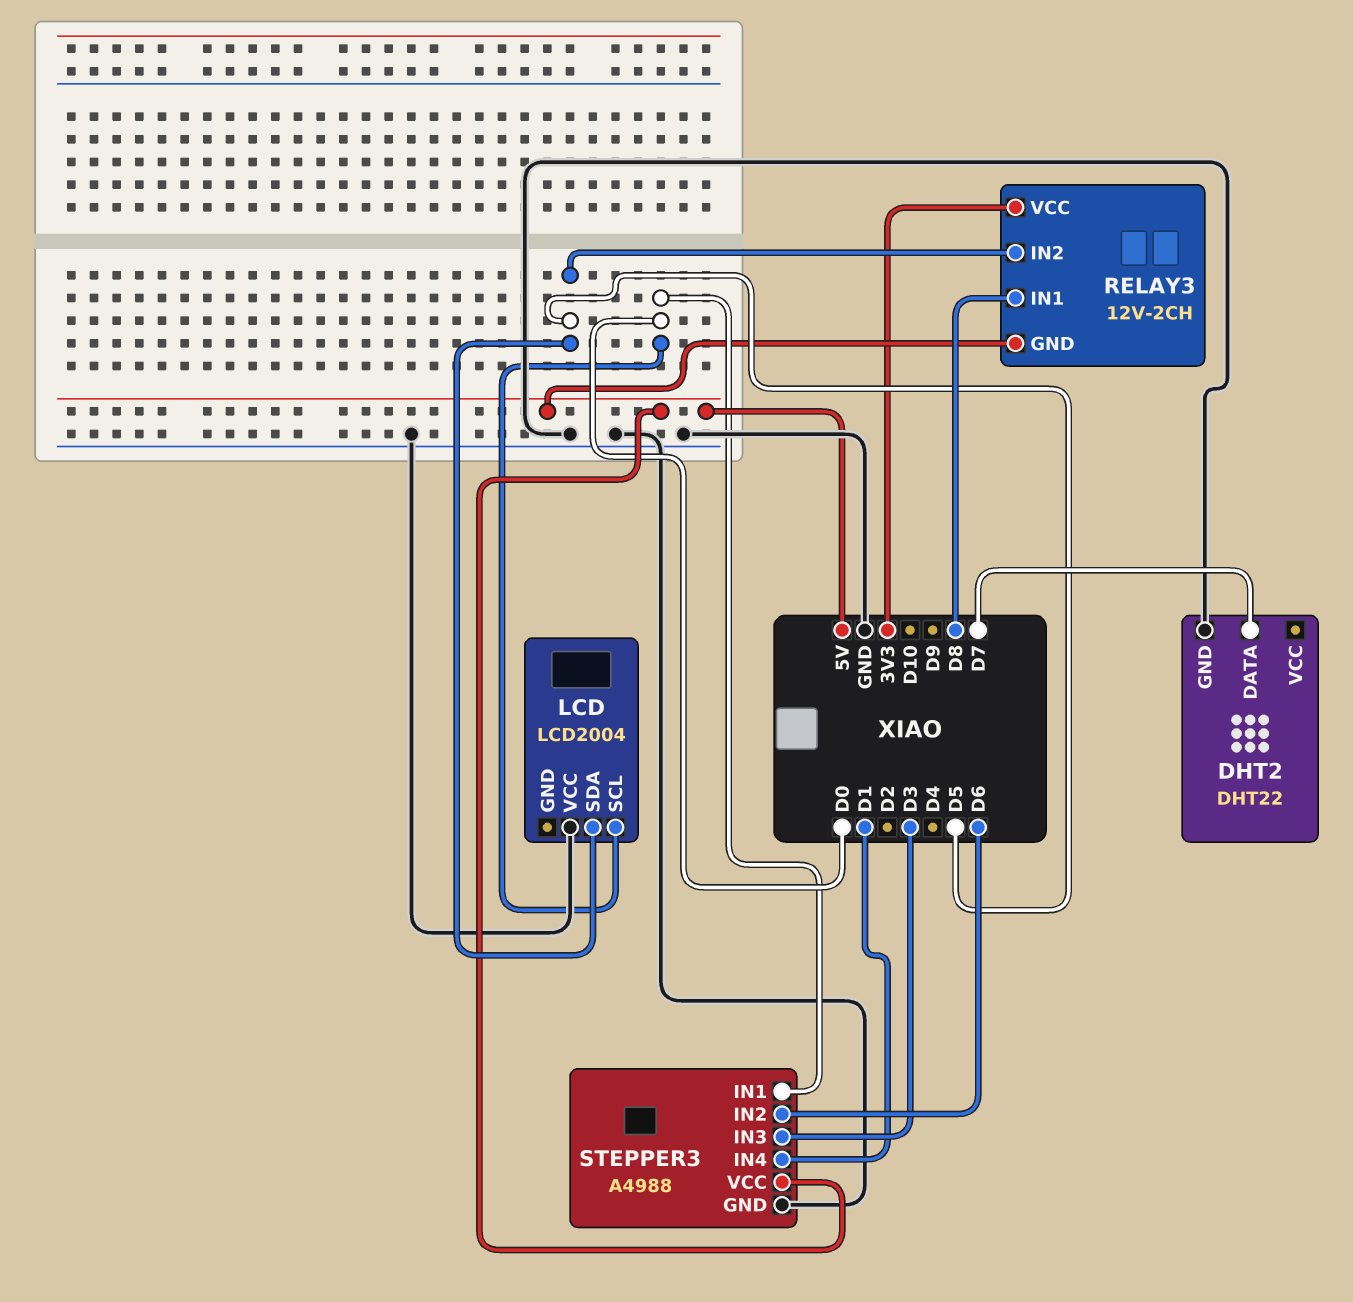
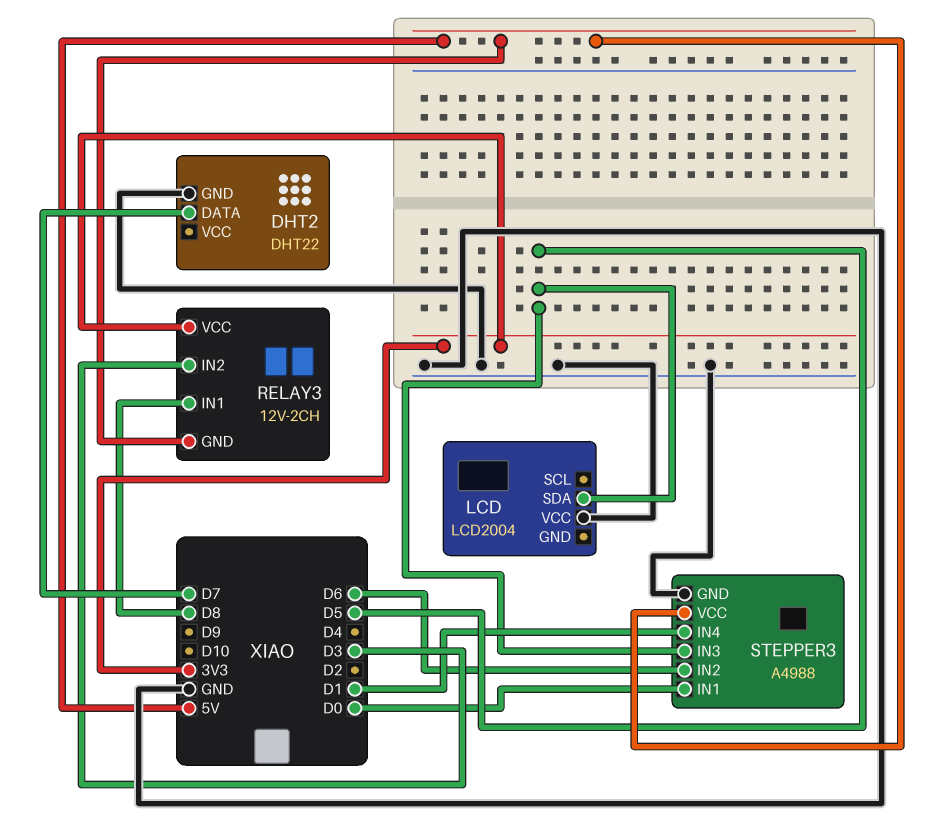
LCD pin SCL: D0 -> none
RELAY3 pin IN2: D5 -> D3
STEPPER3 pin IN3: D3 -> D5

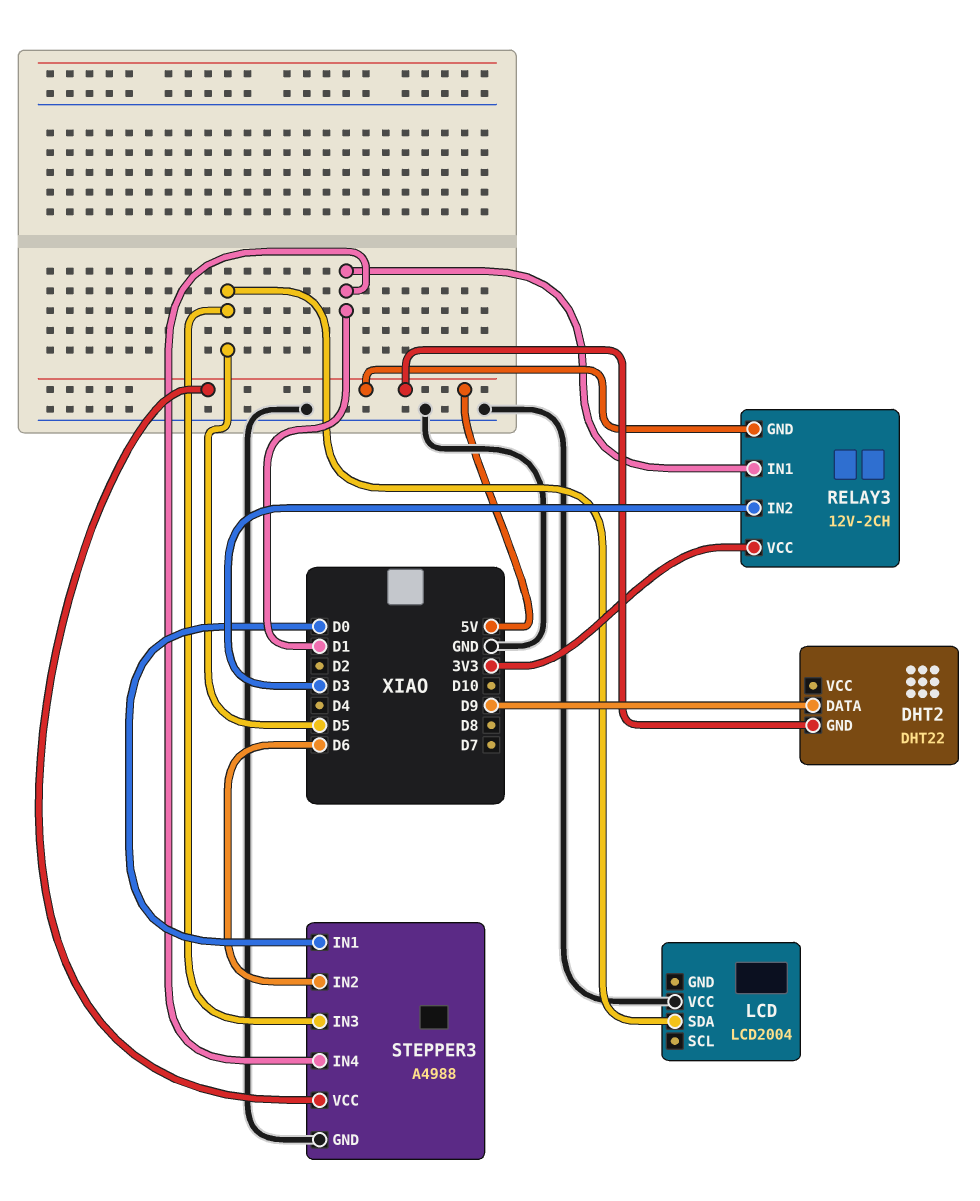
DHT2 pin DATA: D7 -> D9
DHT2 pin GND: GND -> 5V
RELAY3 pin IN1: D8 -> D1

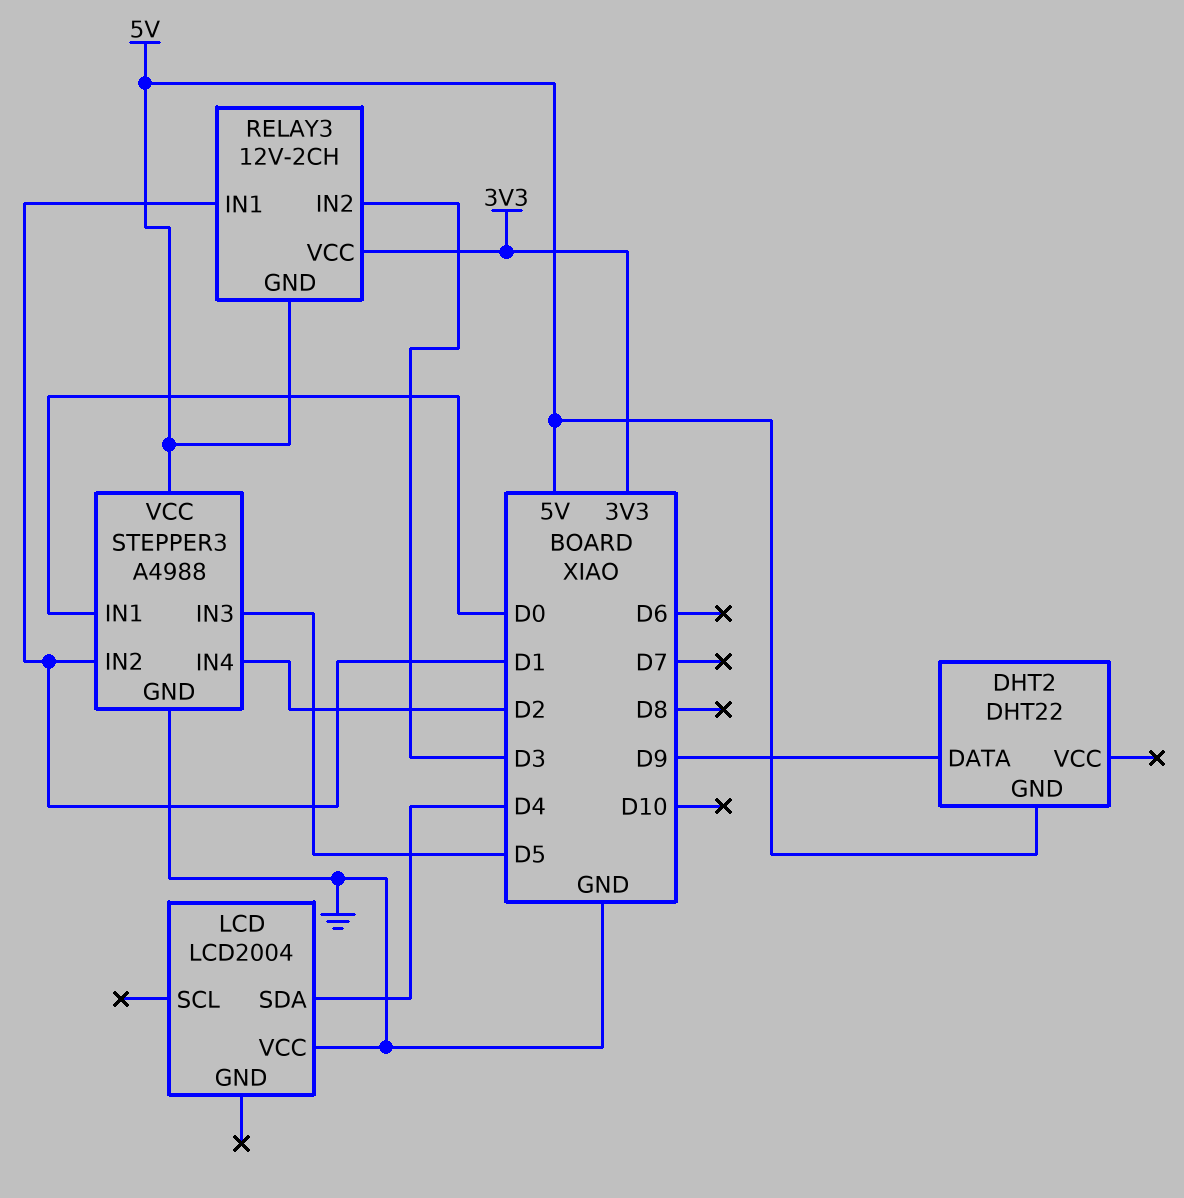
LCD pin SDA: D5 -> D4
STEPPER3 pin IN2: D6 -> D1
STEPPER3 pin IN4: D1 -> D2

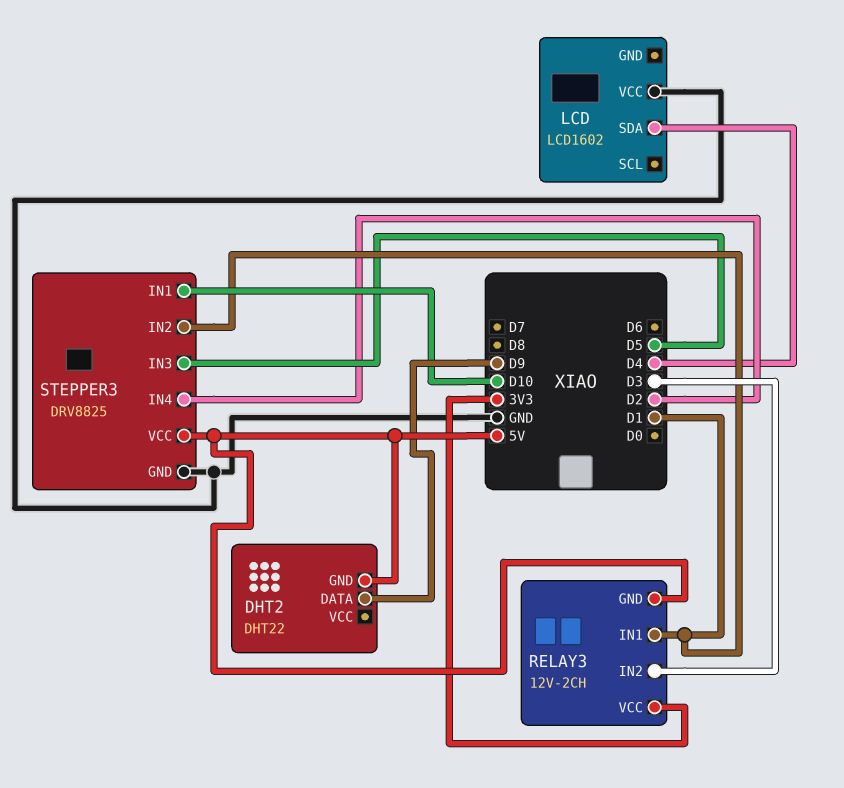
LCD: LCD2004 -> LCD1602
STEPPER3: A4988 -> DRV8825
STEPPER3 pin IN1: D0 -> D10

